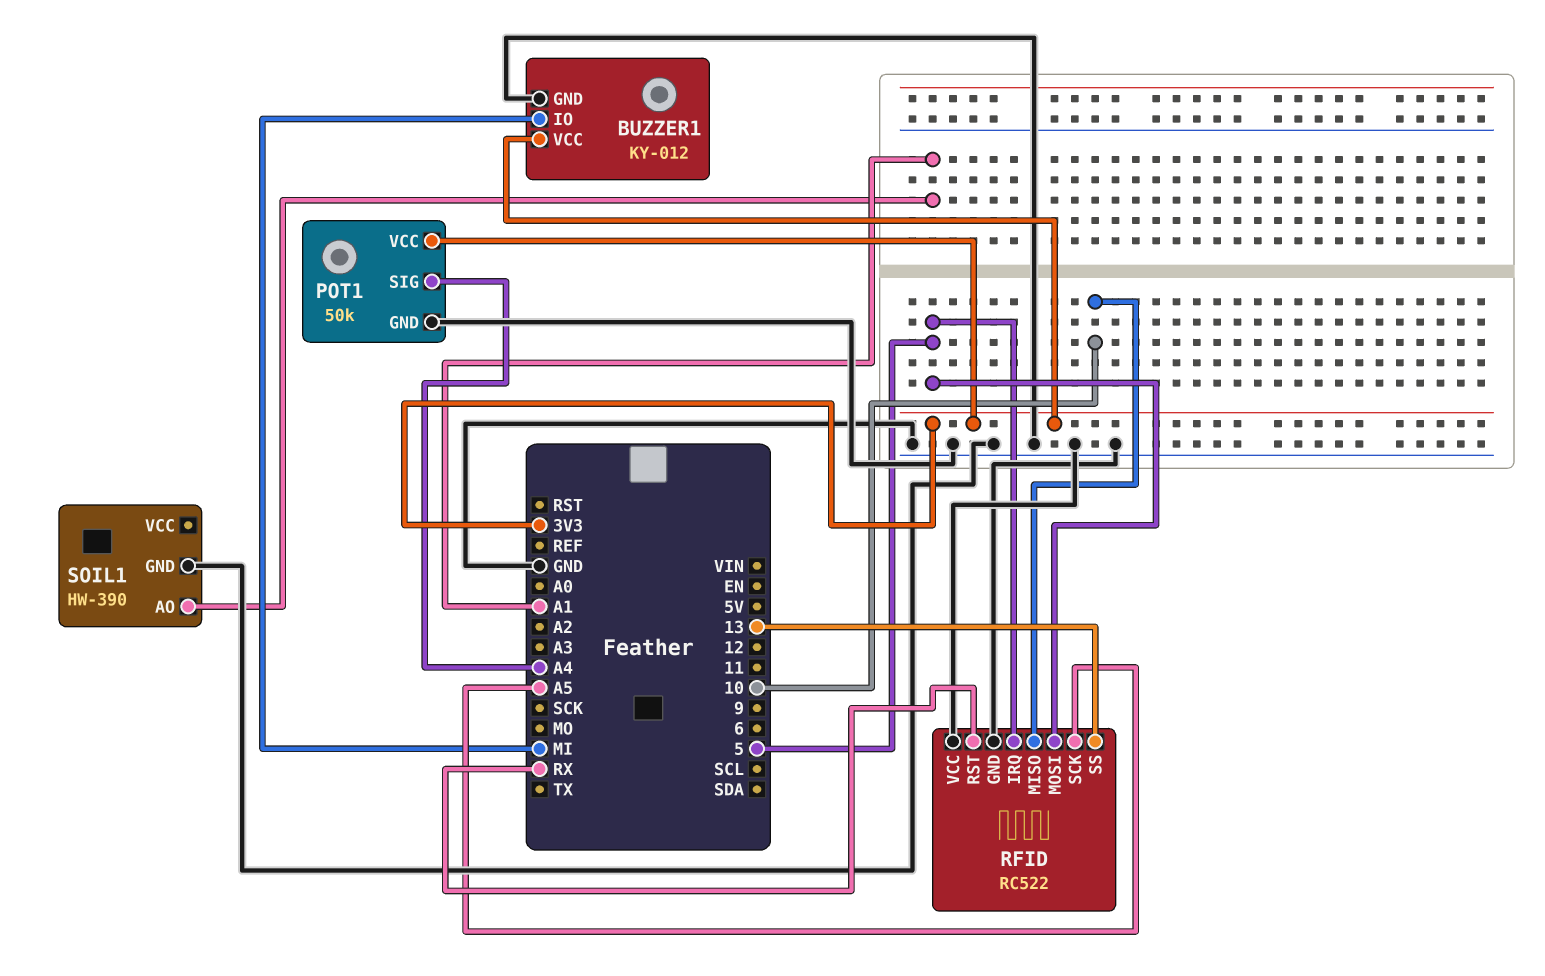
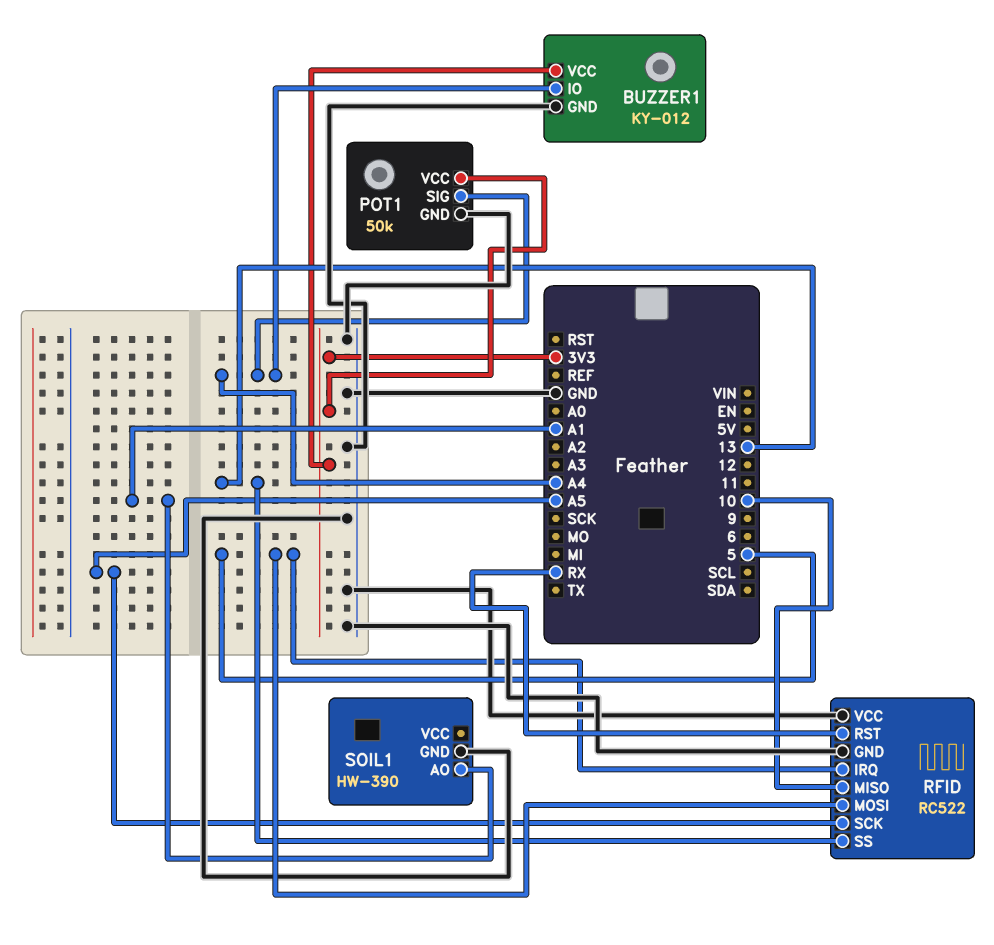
BUZZER1 pin IO: MI -> A4

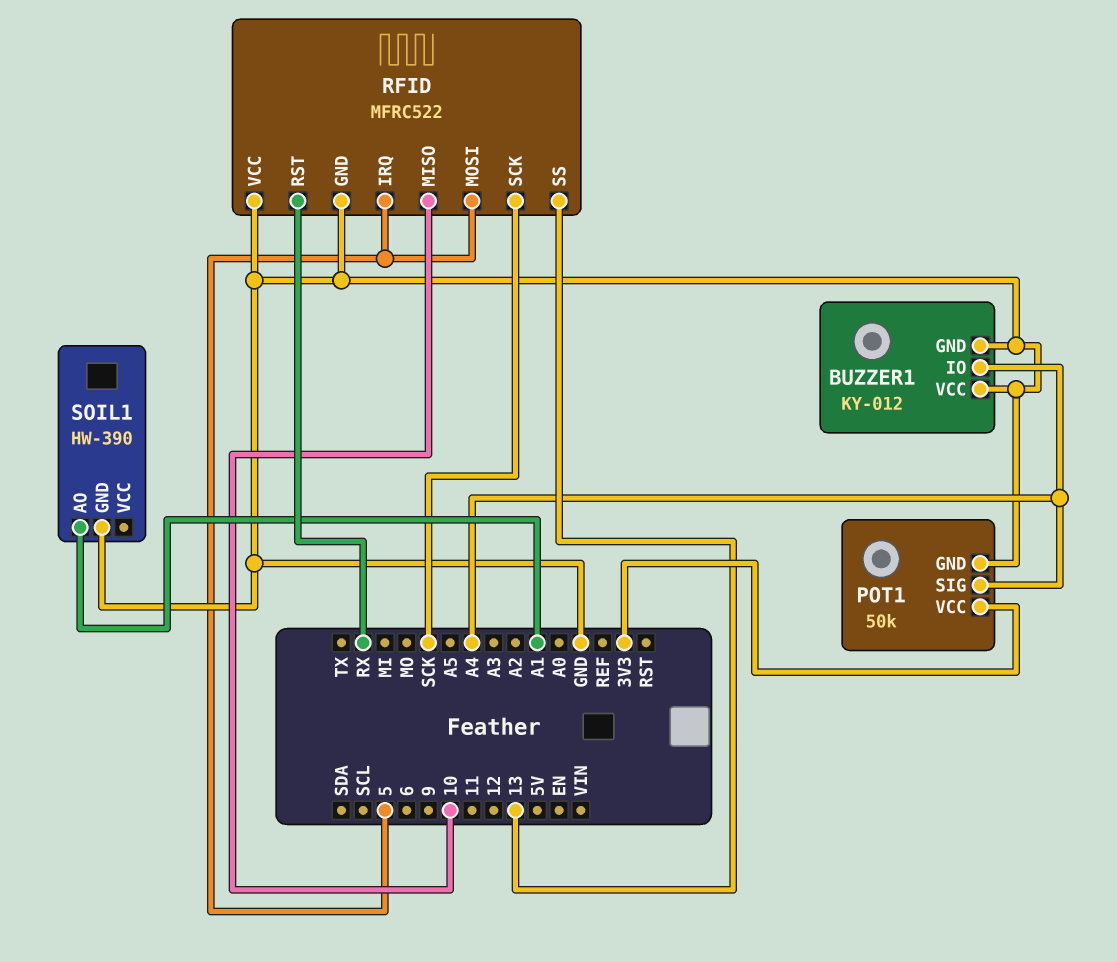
BUZZER1 pin VCC: 3V3 -> GND
RFID: RC522 -> MFRC522
RFID pin SCK: A5 -> SCK

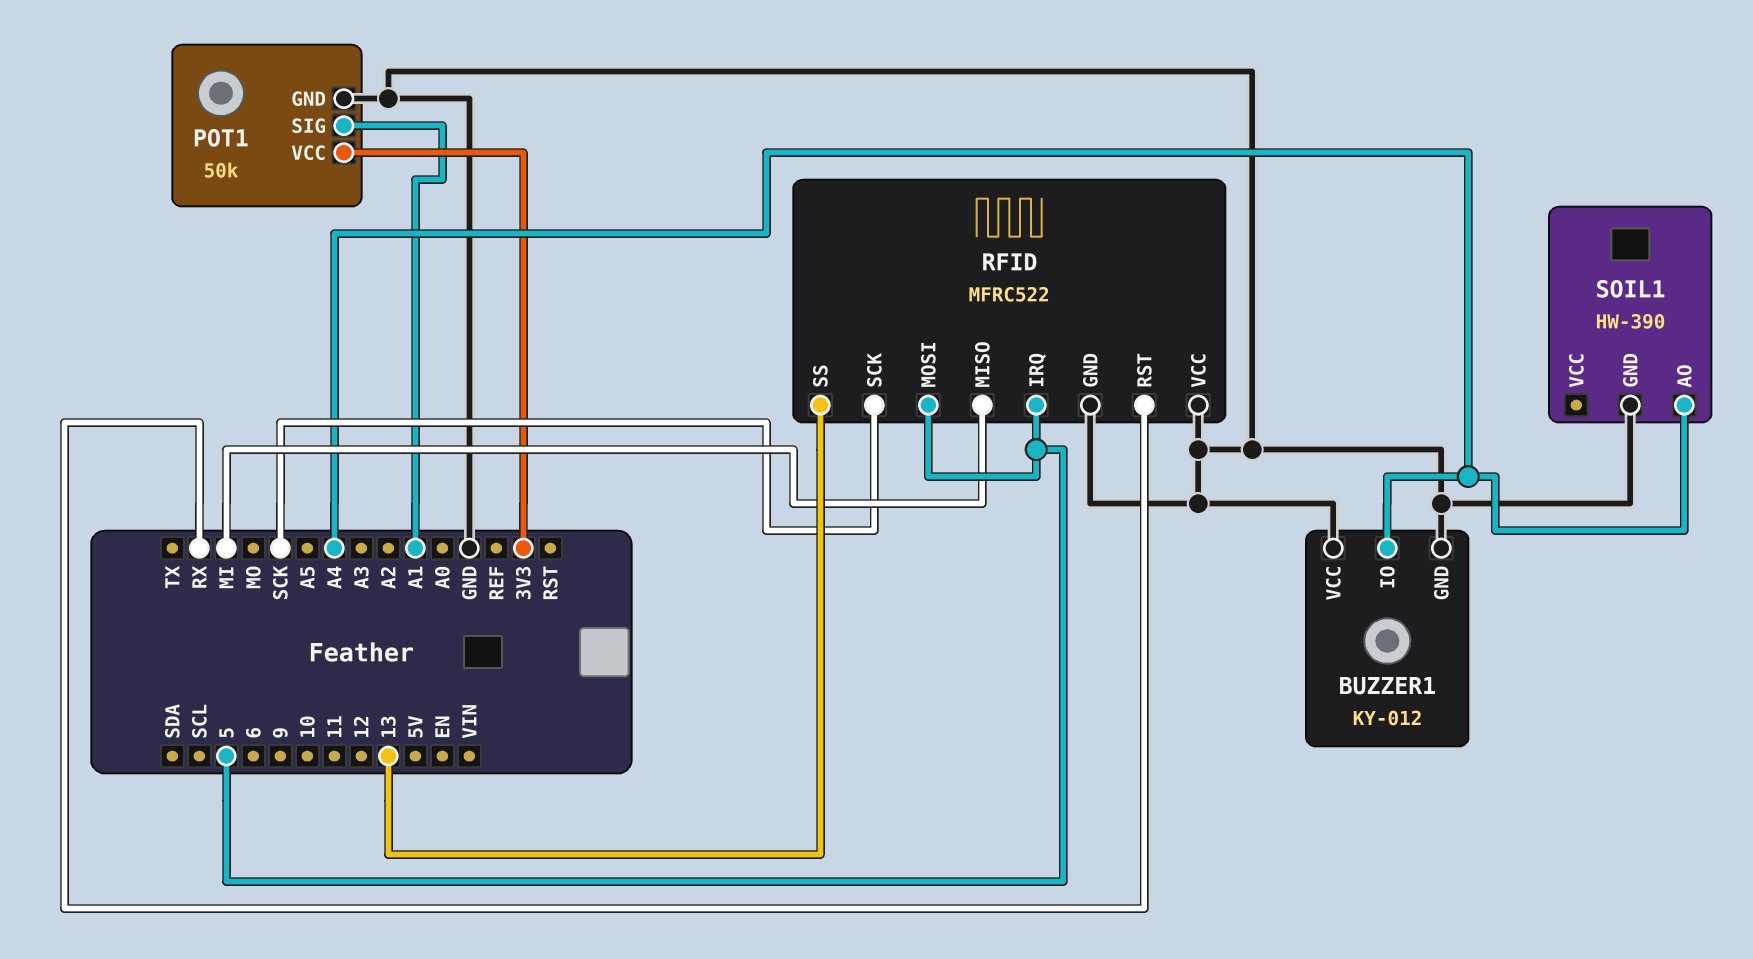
POT1 pin SIG: A4 -> A1
RFID pin MISO: 10 -> MI
SOIL1 pin AO: A1 -> A4

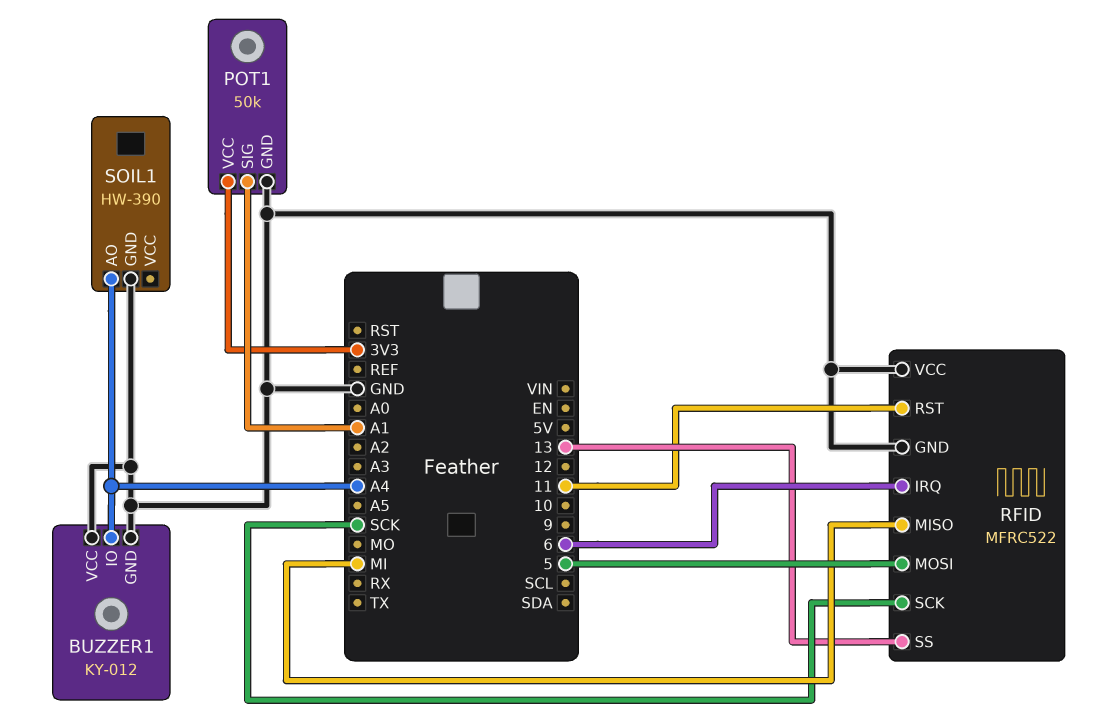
RFID pin IRQ: 5 -> 6
RFID pin RST: RX -> 11

